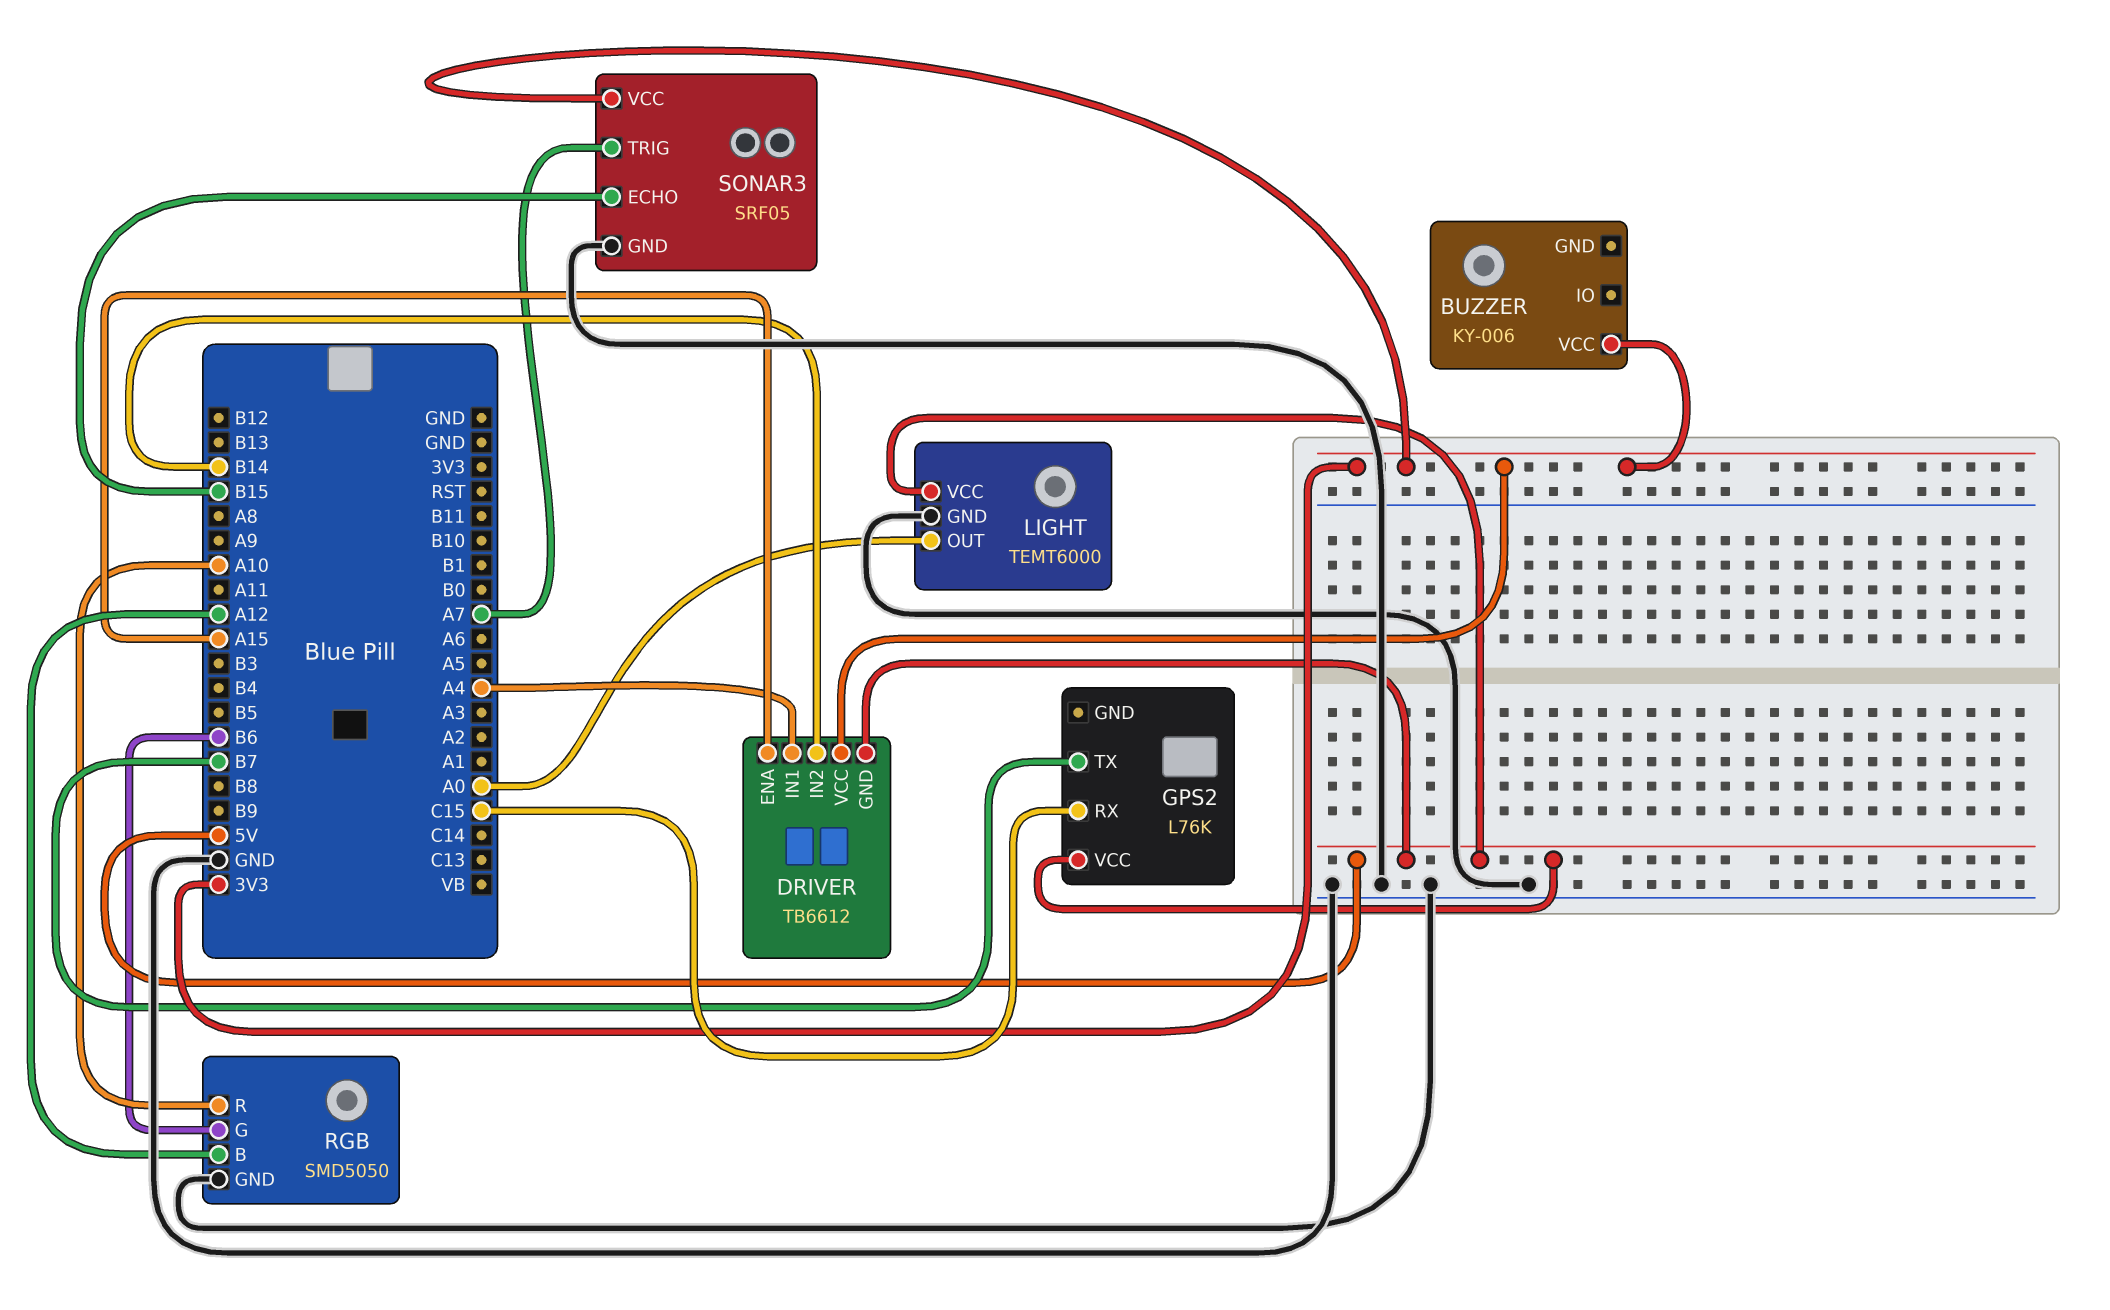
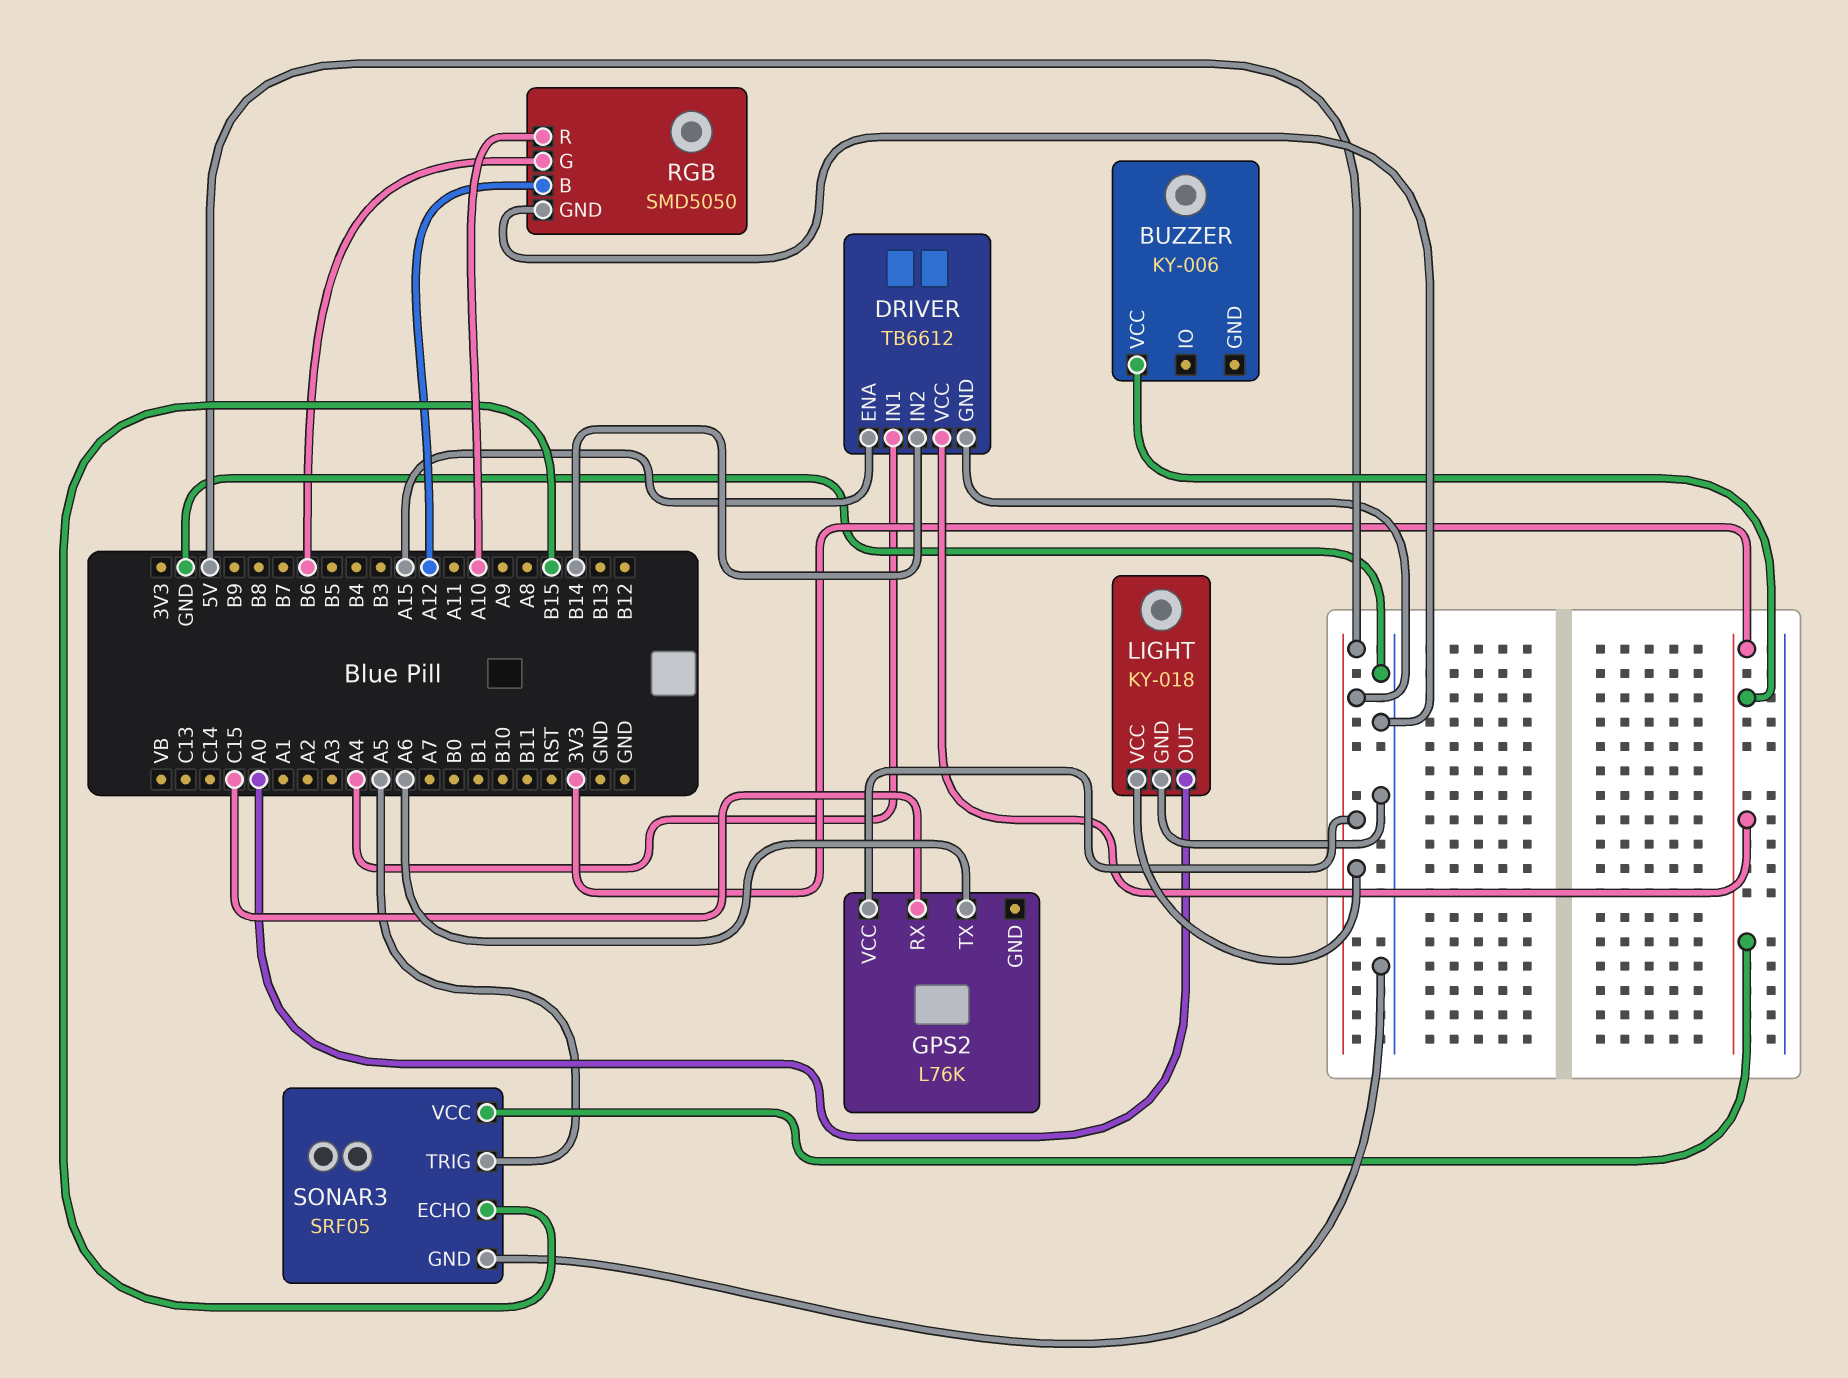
GPS2 pin TX: B7 -> A6
LIGHT: TEMT6000 -> KY-018
SONAR3 pin TRIG: A7 -> A5

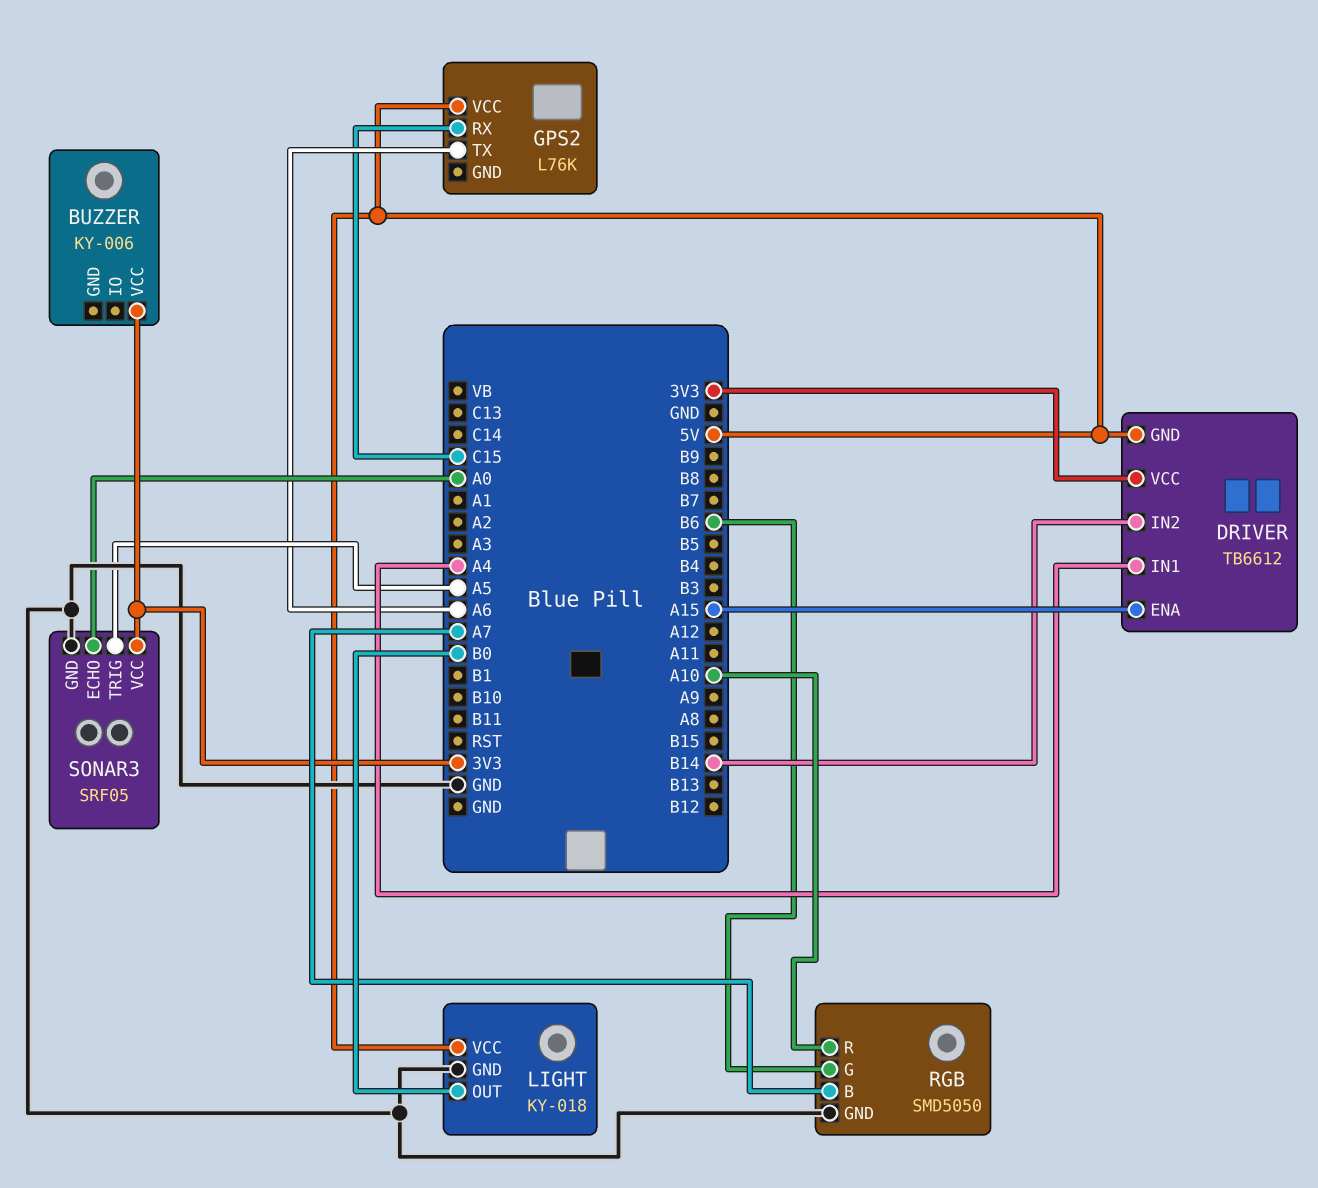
LIGHT pin OUT: A0 -> B0
RGB pin B: A12 -> A7
SONAR3 pin ECHO: B15 -> A0

